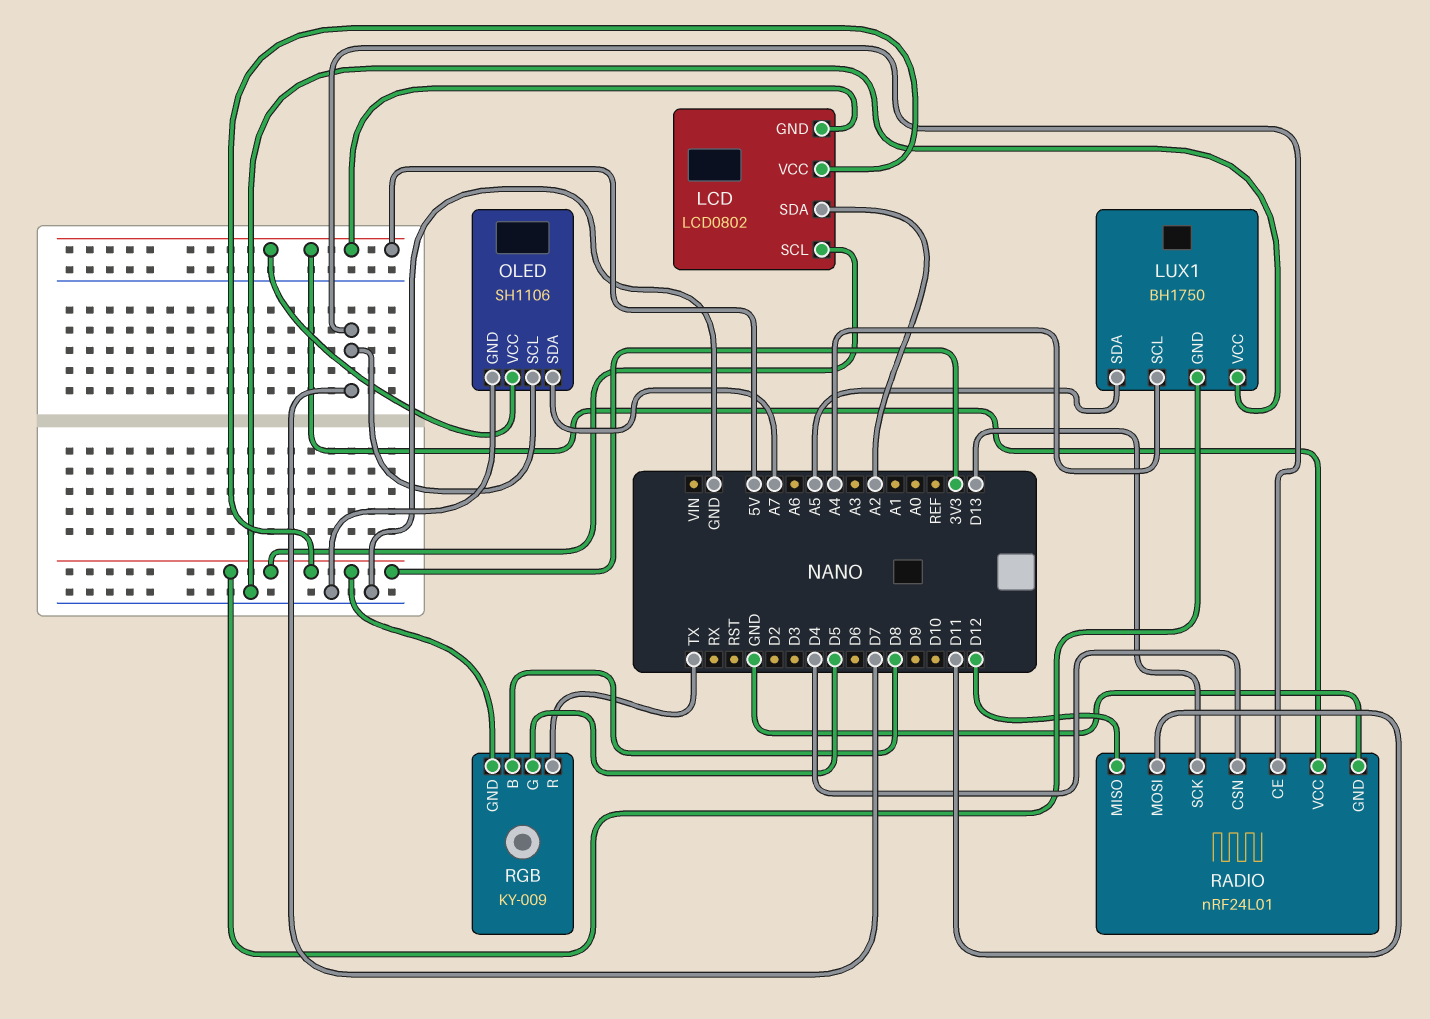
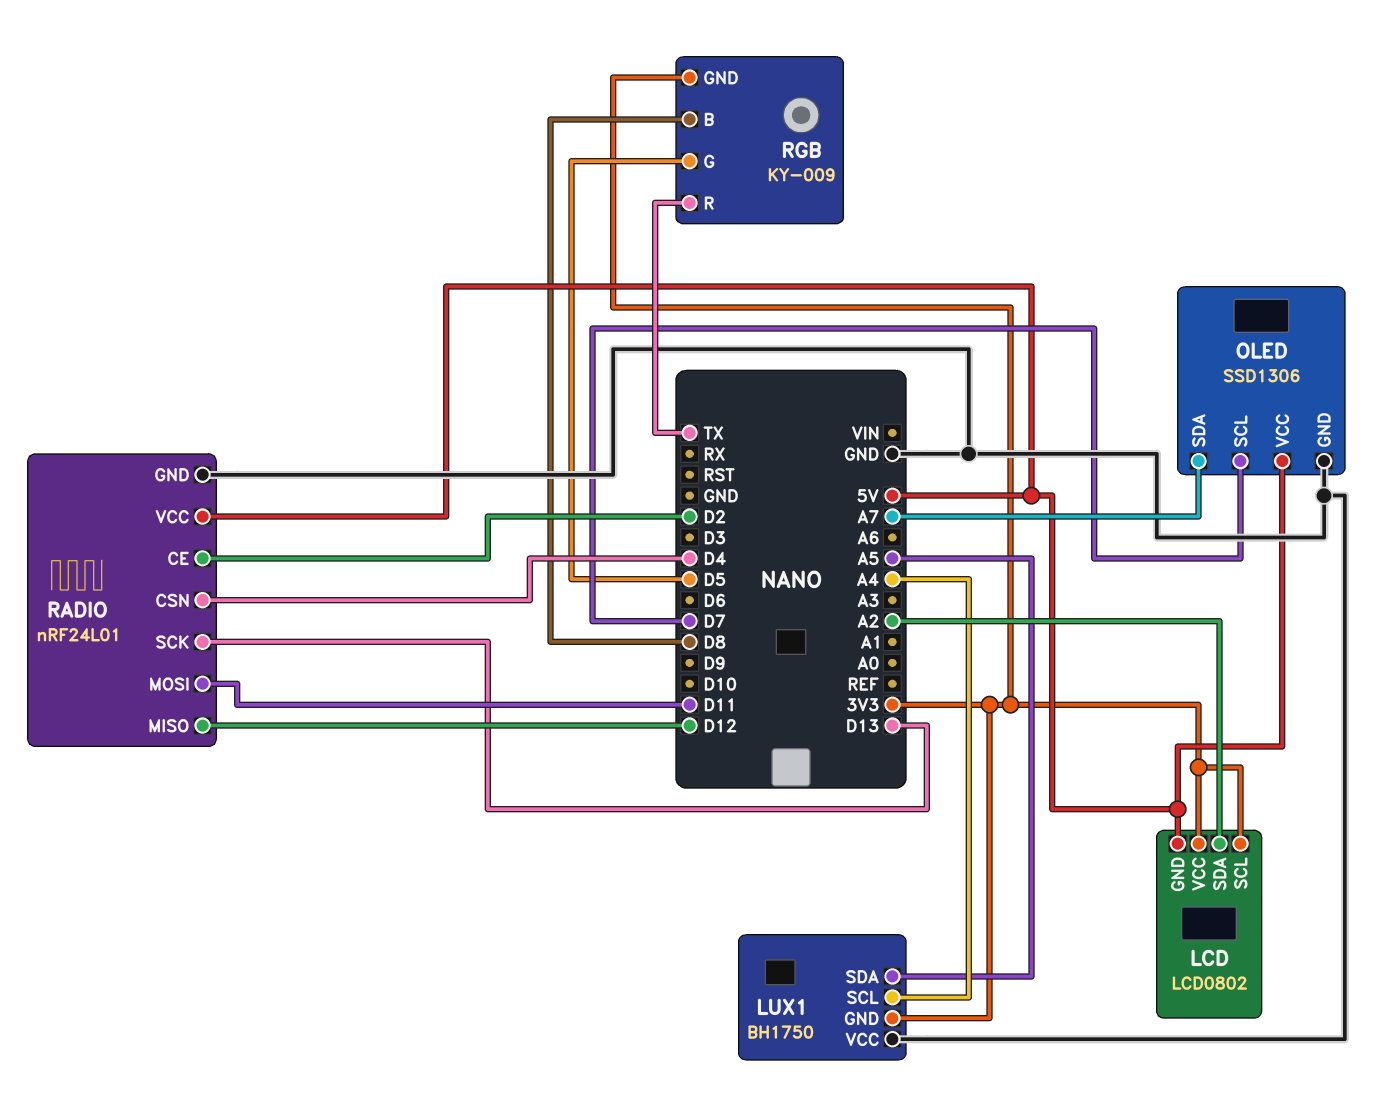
OLED: SH1106 -> SSD1306
RADIO pin CE: D7 -> D2

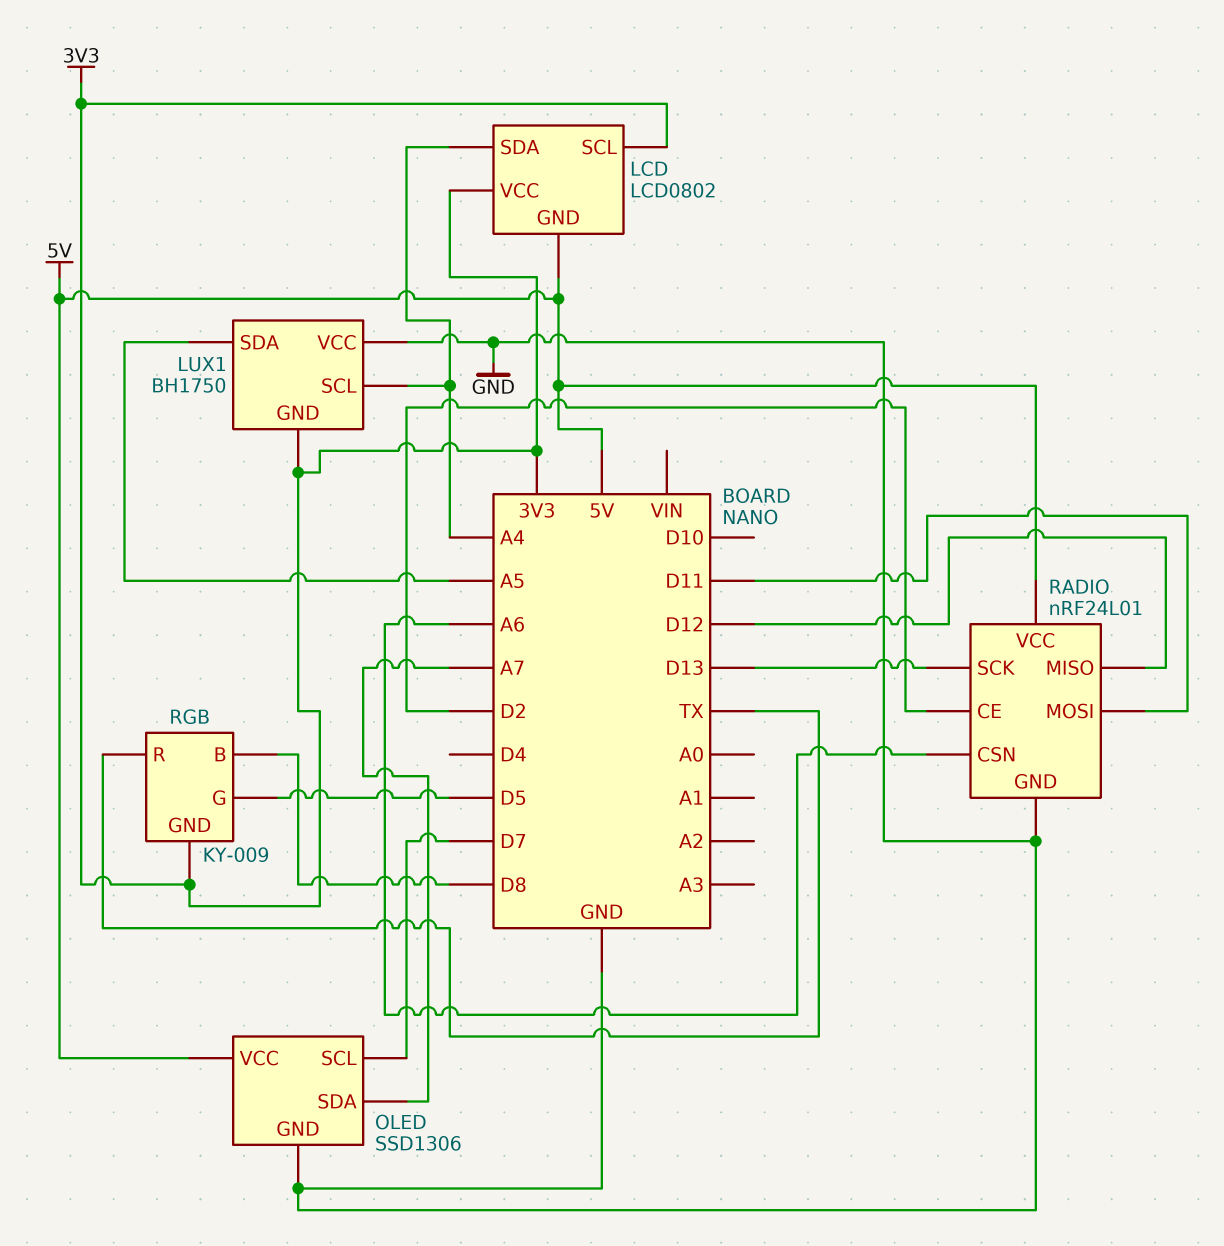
LCD pin SDA: A2 -> A4
RADIO pin CSN: D4 -> A6

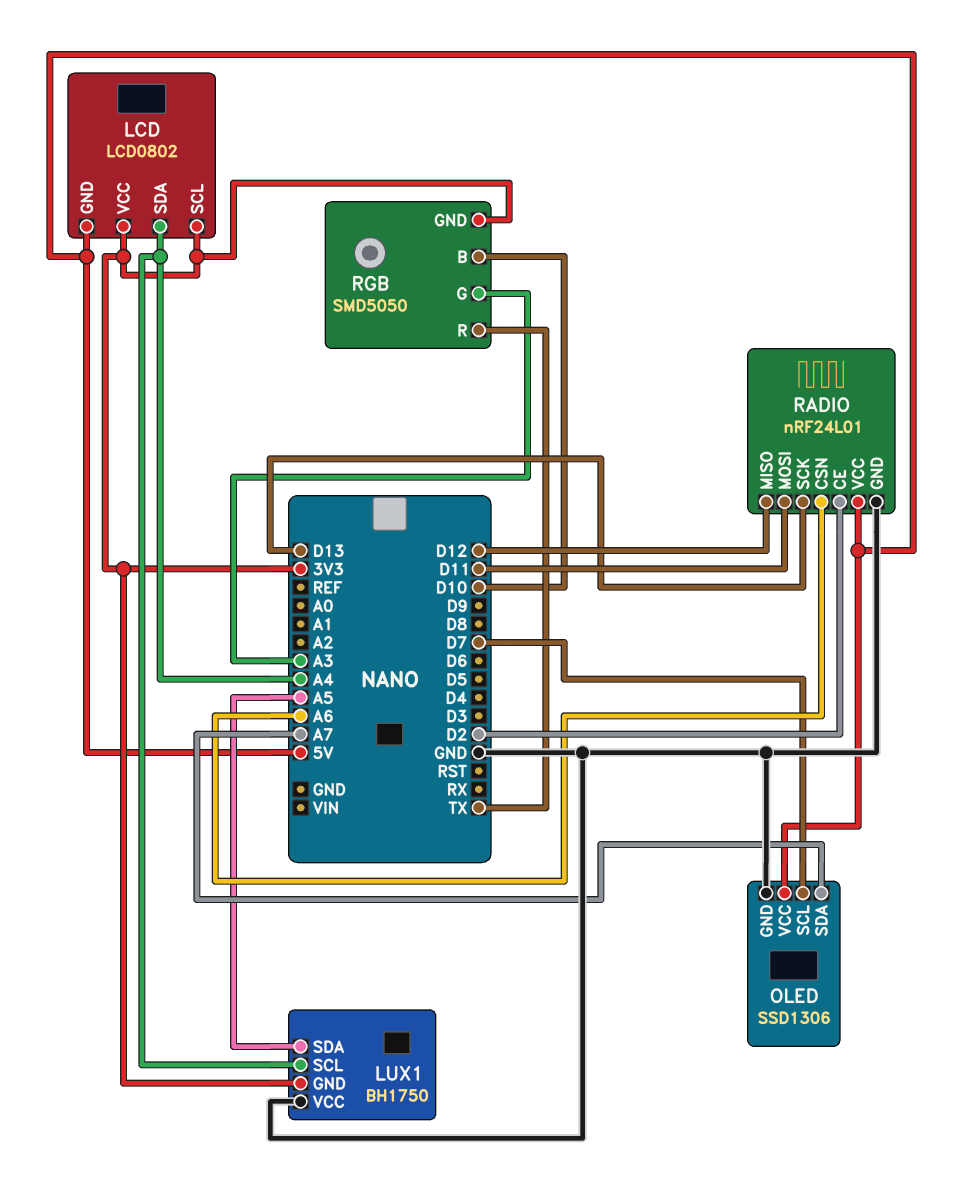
RGB: KY-009 -> SMD5050
RGB pin B: D8 -> D10
RGB pin G: D5 -> A3

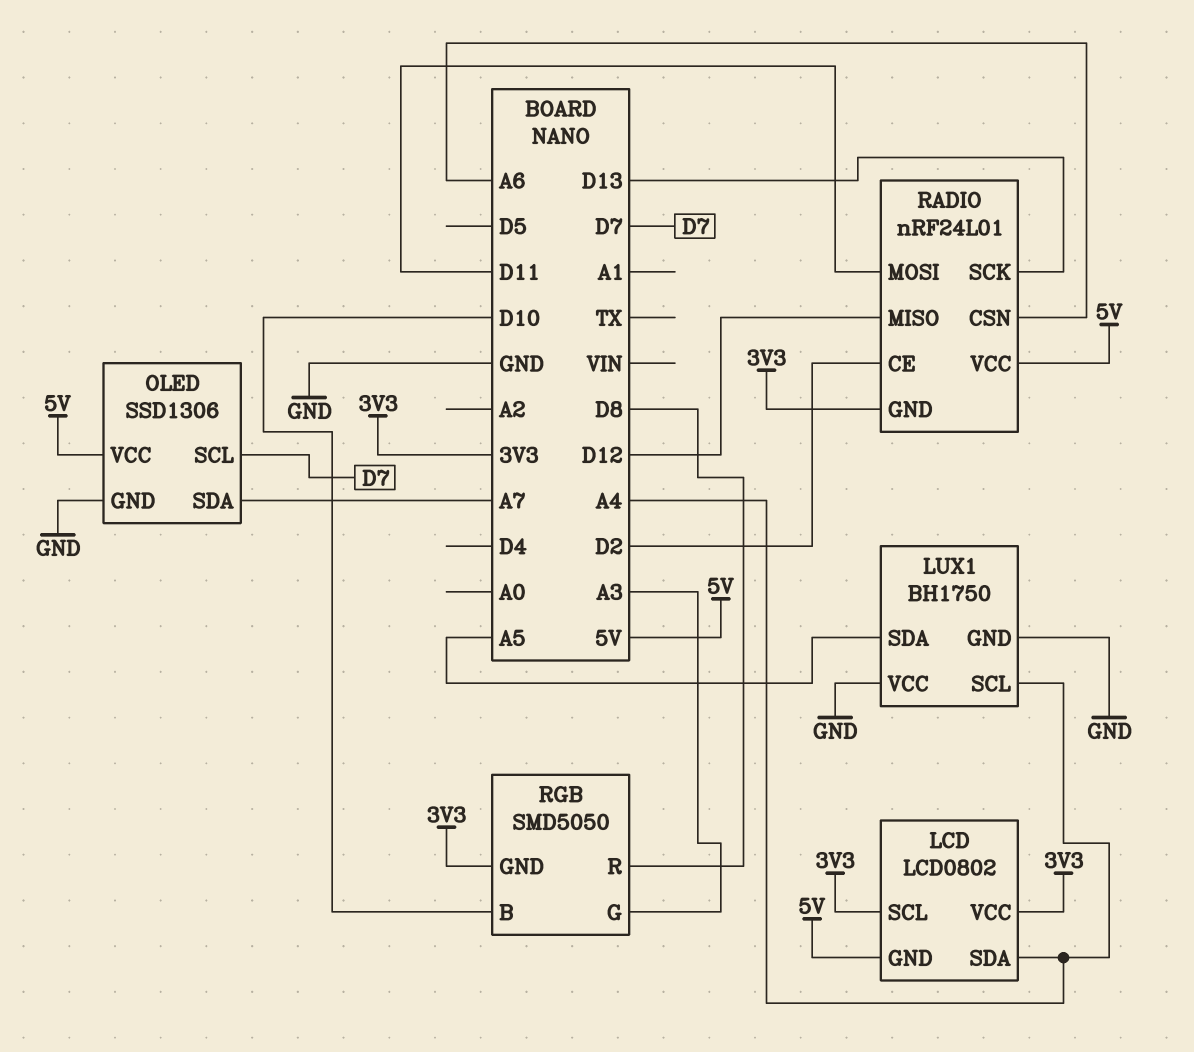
LUX1 pin GND: 3V3 -> GND
RADIO pin GND: GND -> 3V3
RGB pin R: TX -> D8

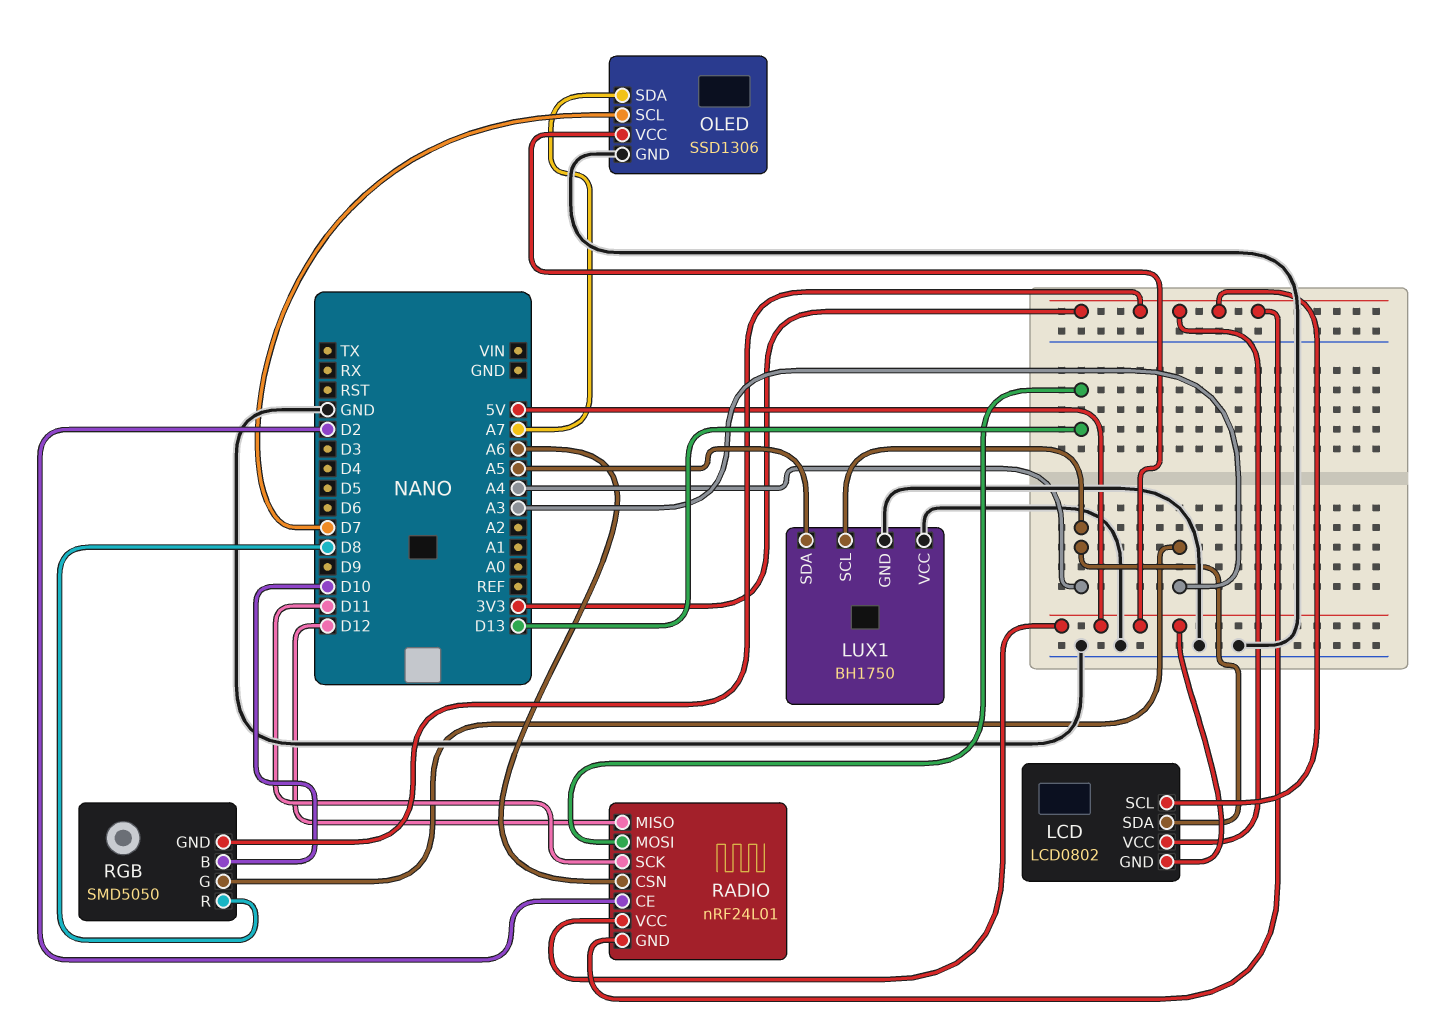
RADIO pin MOSI: D11 -> D13
RADIO pin SCK: D13 -> D11

